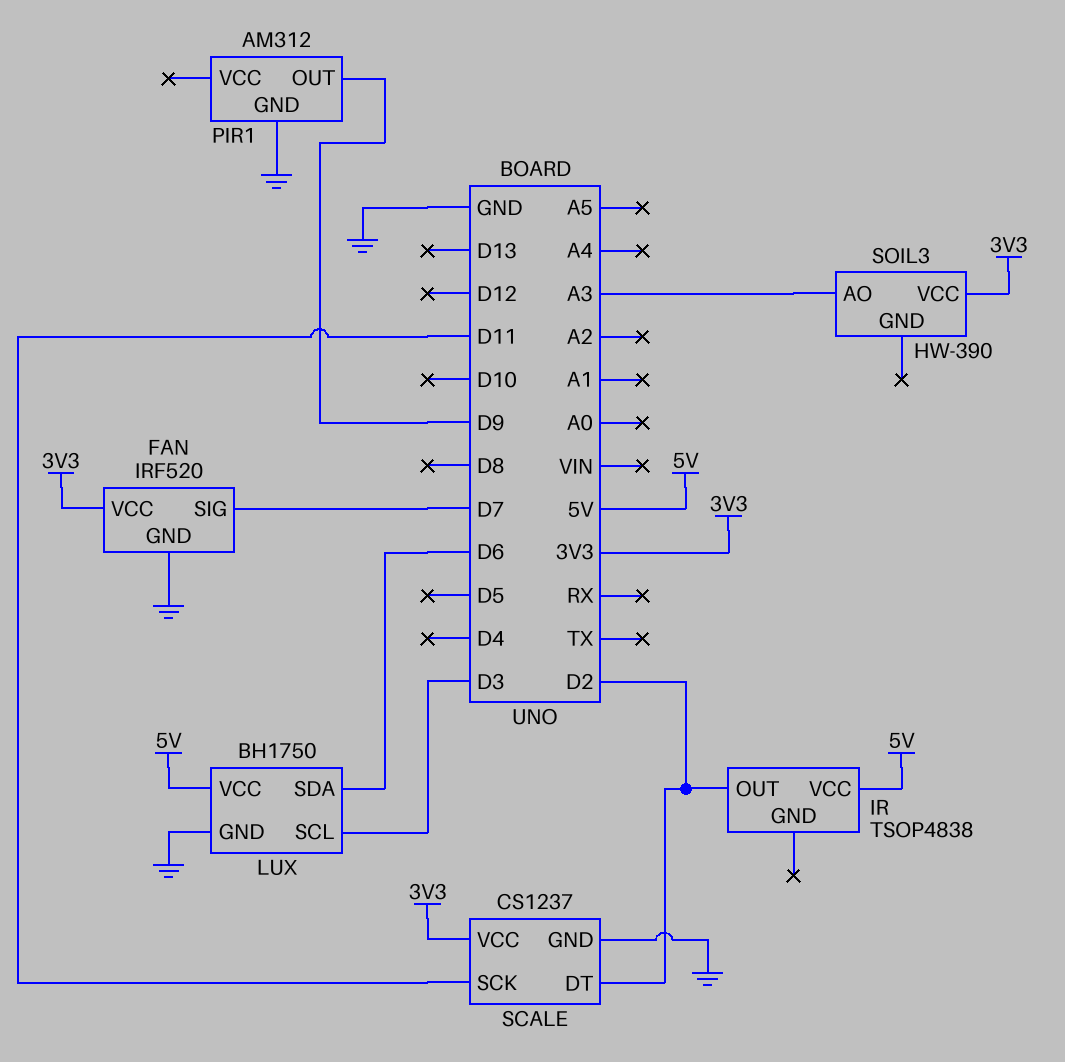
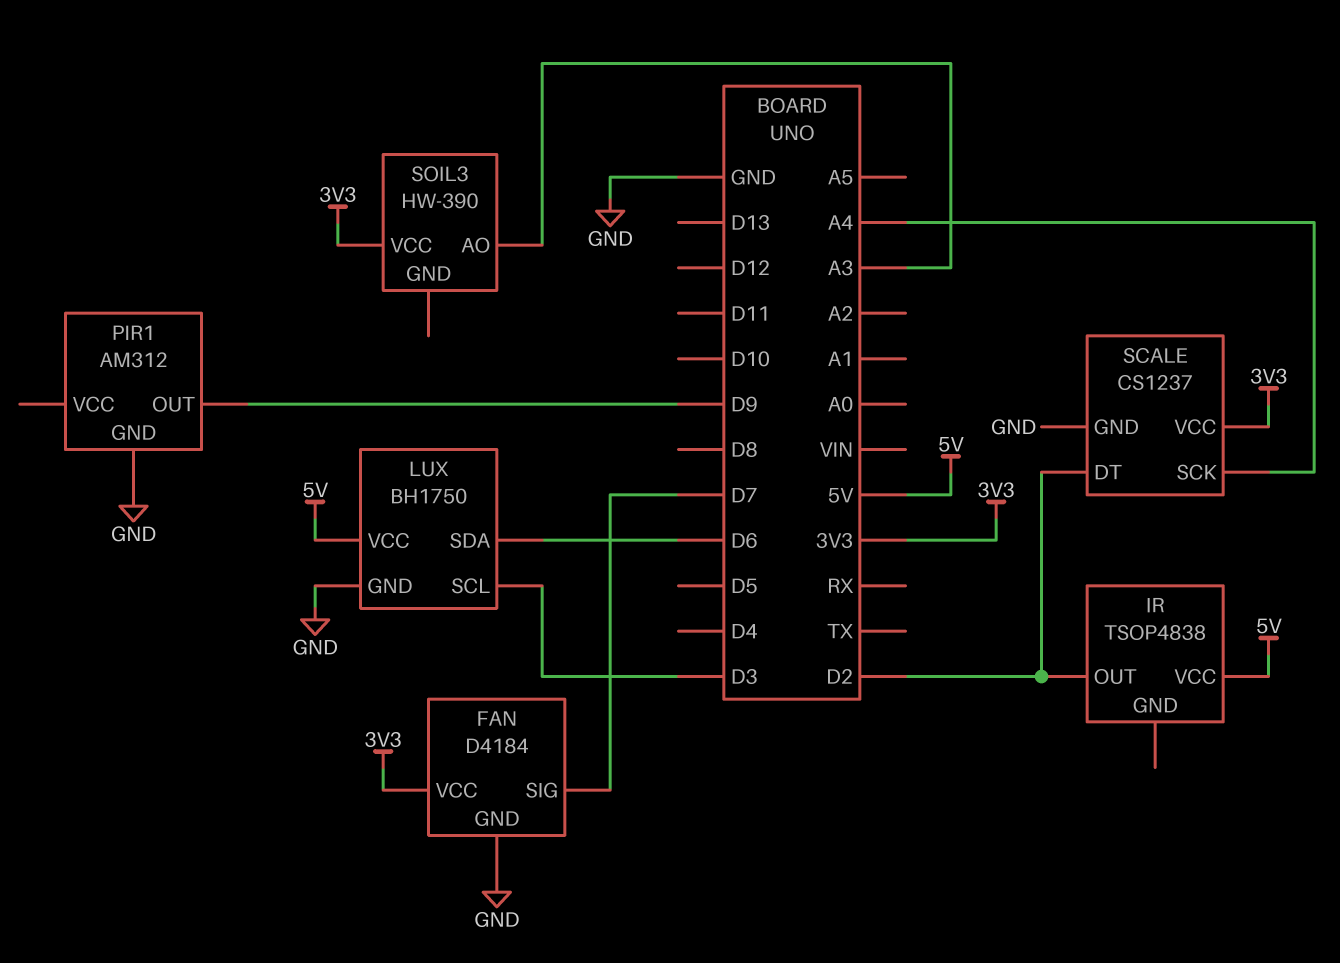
FAN: IRF520 -> D4184
SCALE pin SCK: D11 -> A4

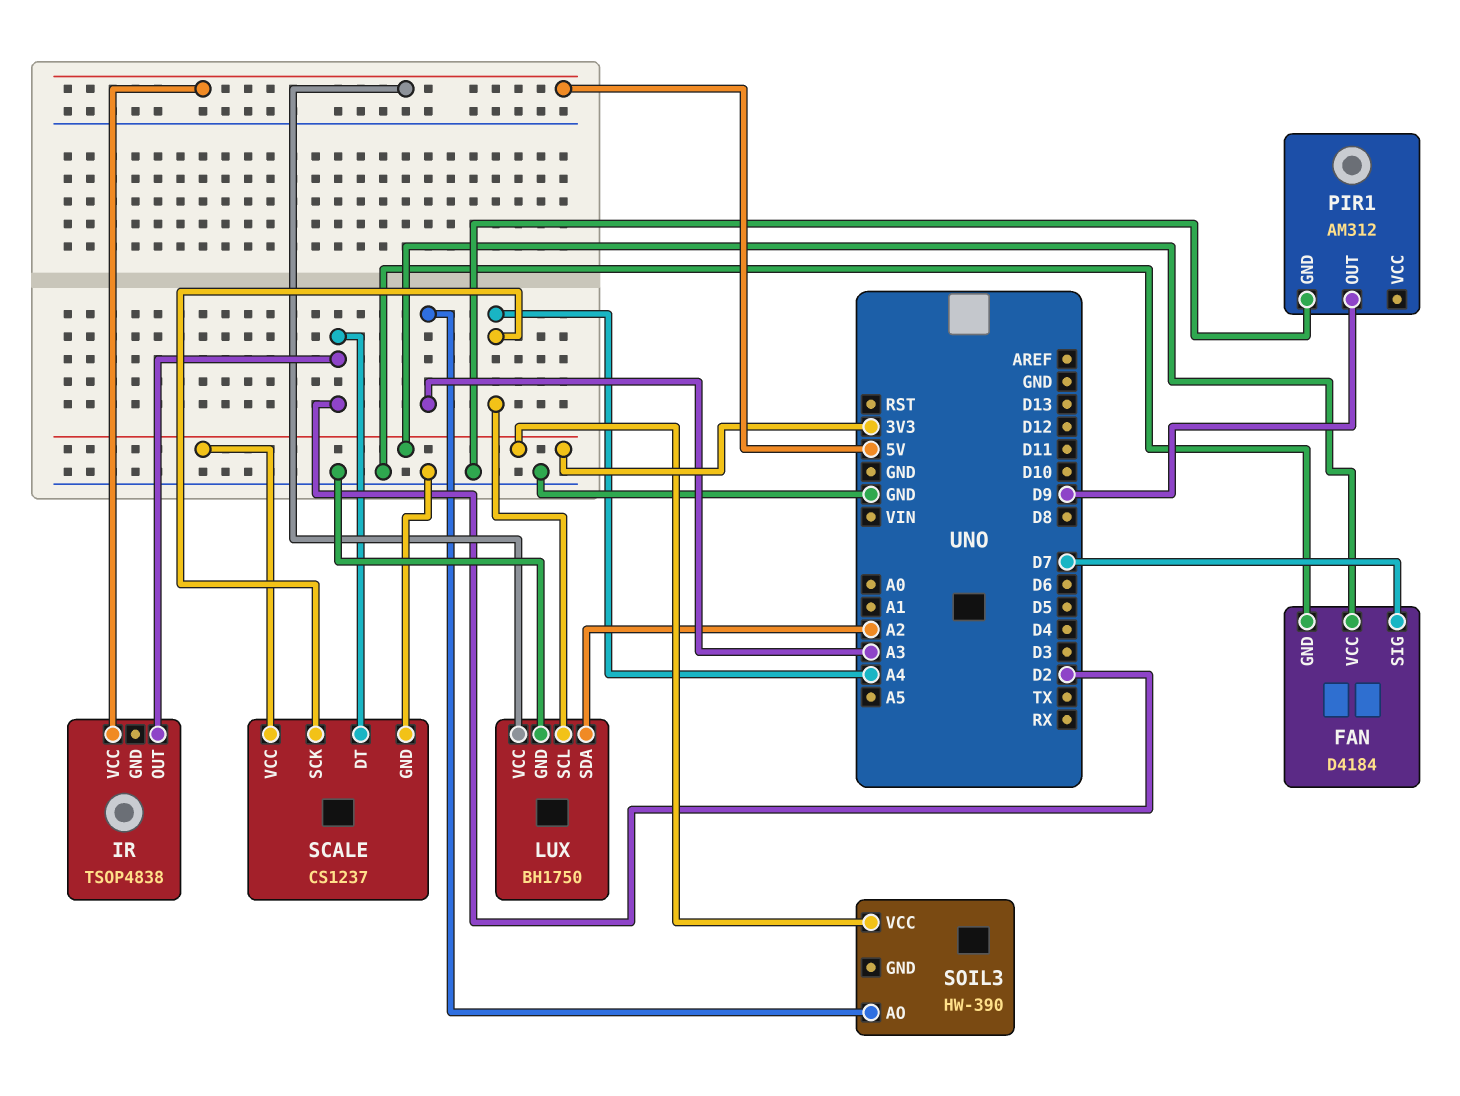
LUX pin SCL: D3 -> A4
LUX pin SDA: D6 -> A2

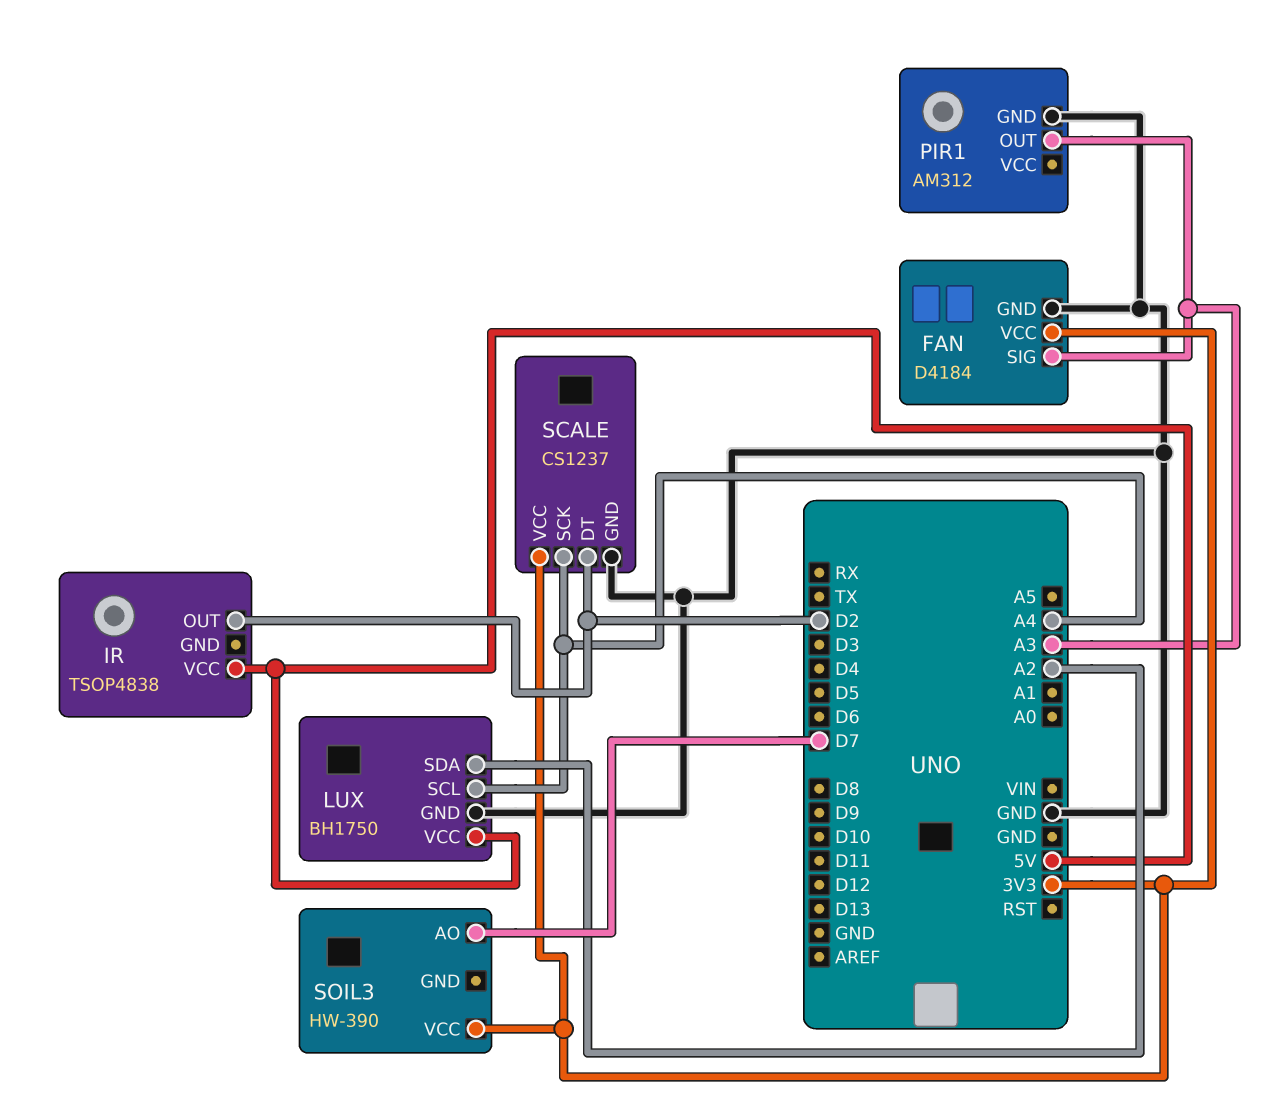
FAN pin SIG: D7 -> A3
PIR1 pin OUT: D9 -> A3
SOIL3 pin AO: A3 -> D7

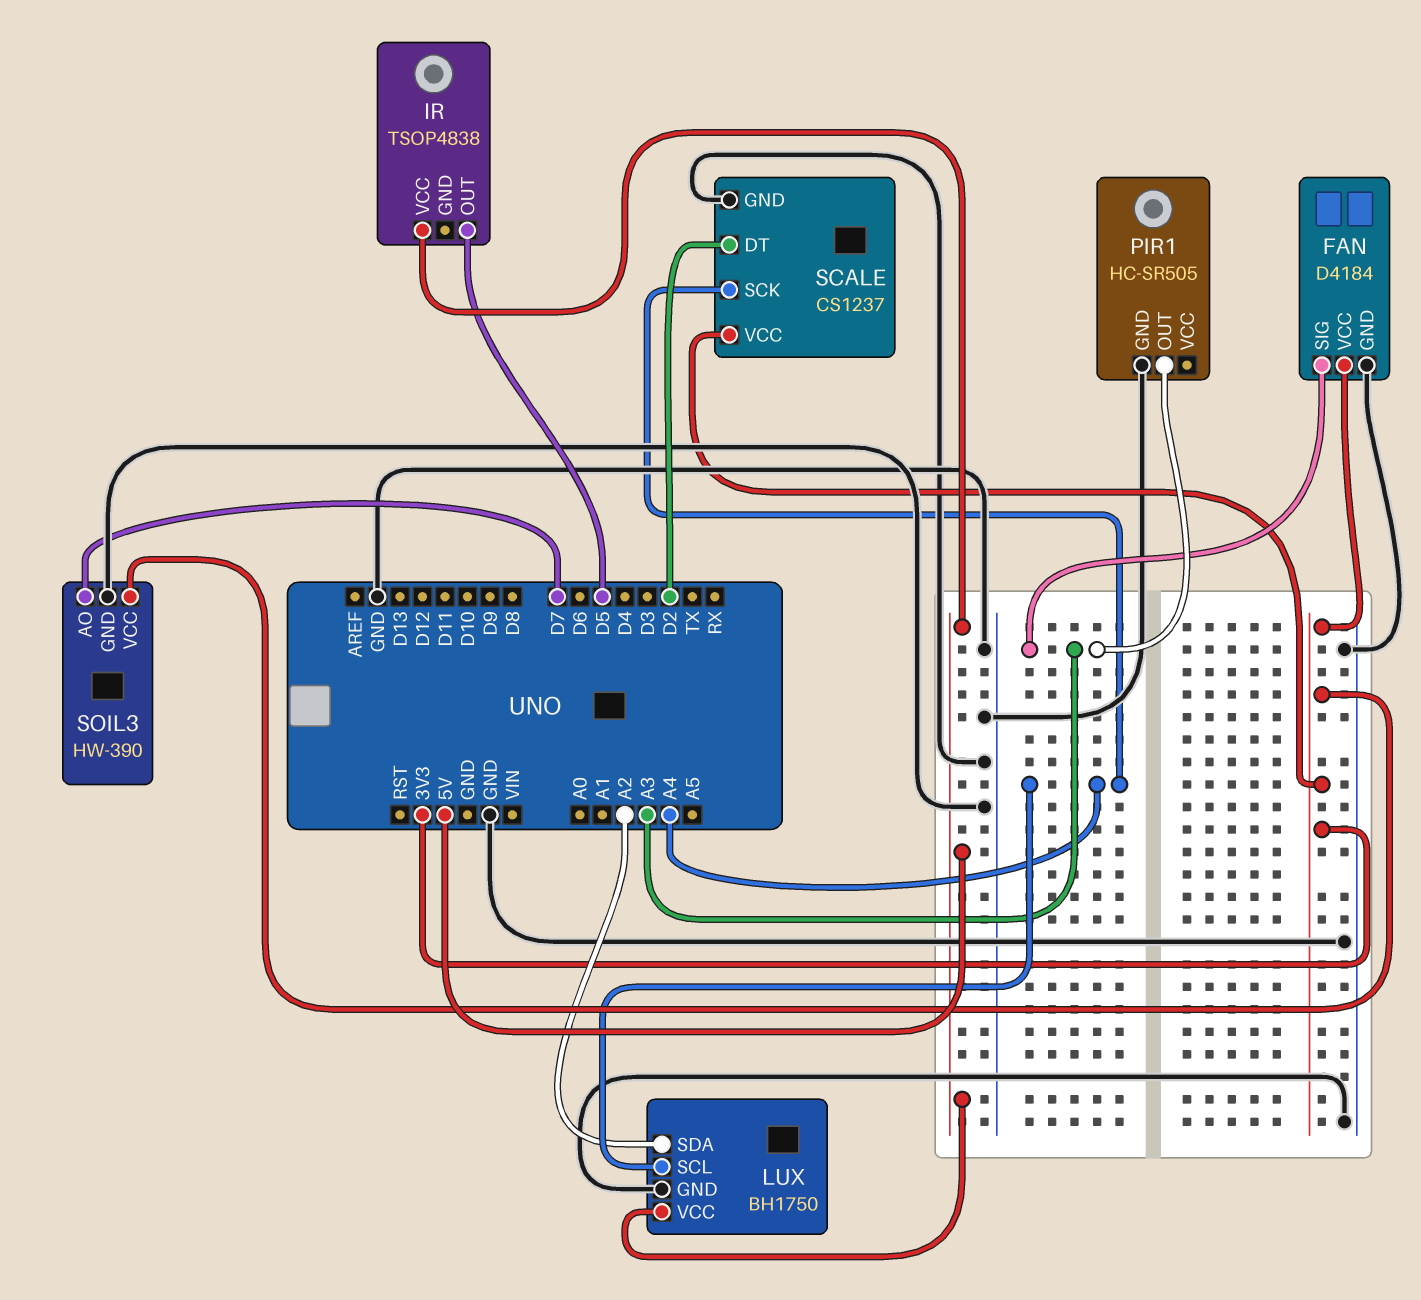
IR pin OUT: D2 -> D5
PIR1: AM312 -> HC-SR505
SOIL3 pin GND: none -> GND

